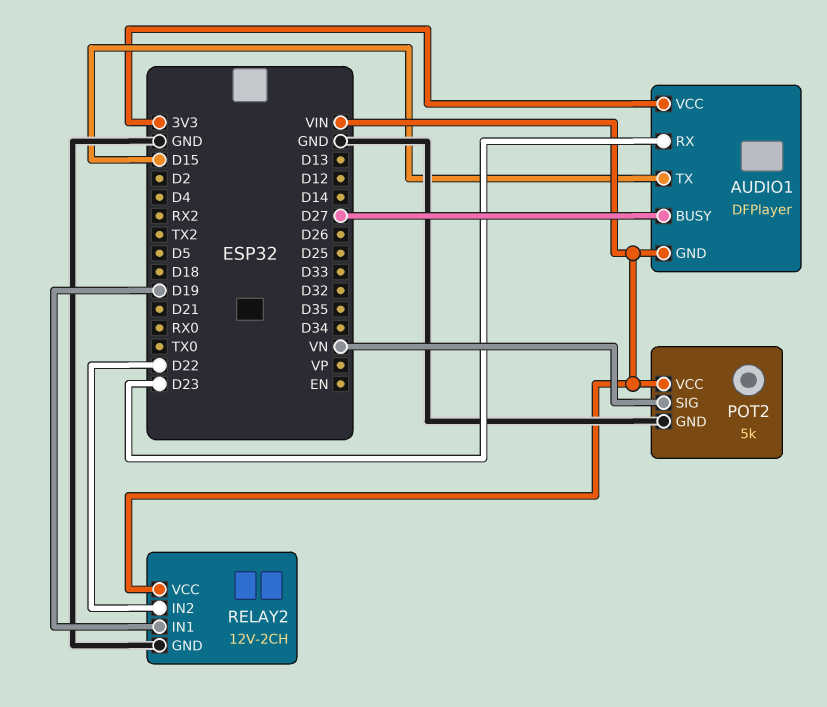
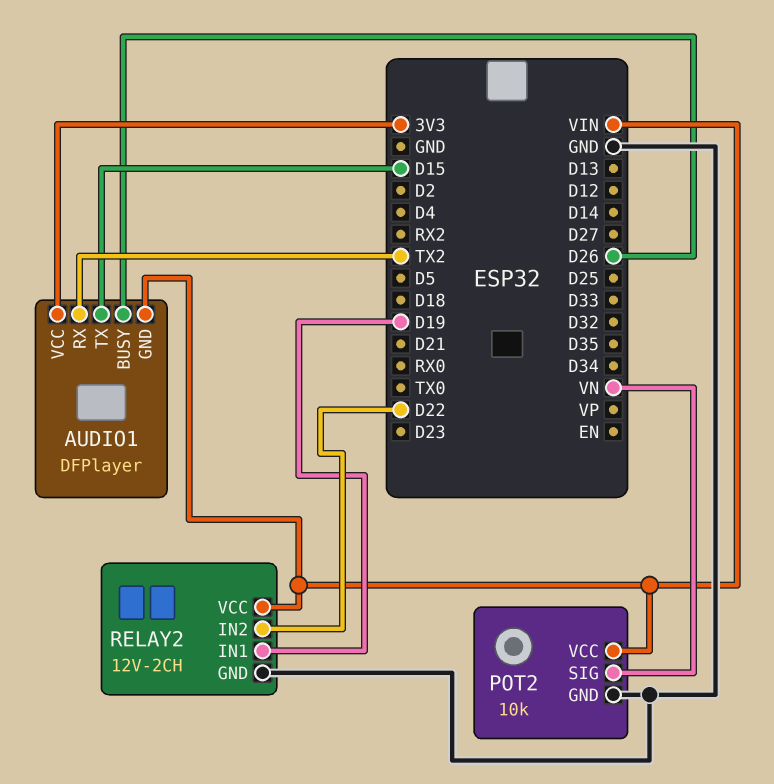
AUDIO1 pin BUSY: D27 -> D26
AUDIO1 pin RX: D23 -> TX2
POT2: 5k -> 10k

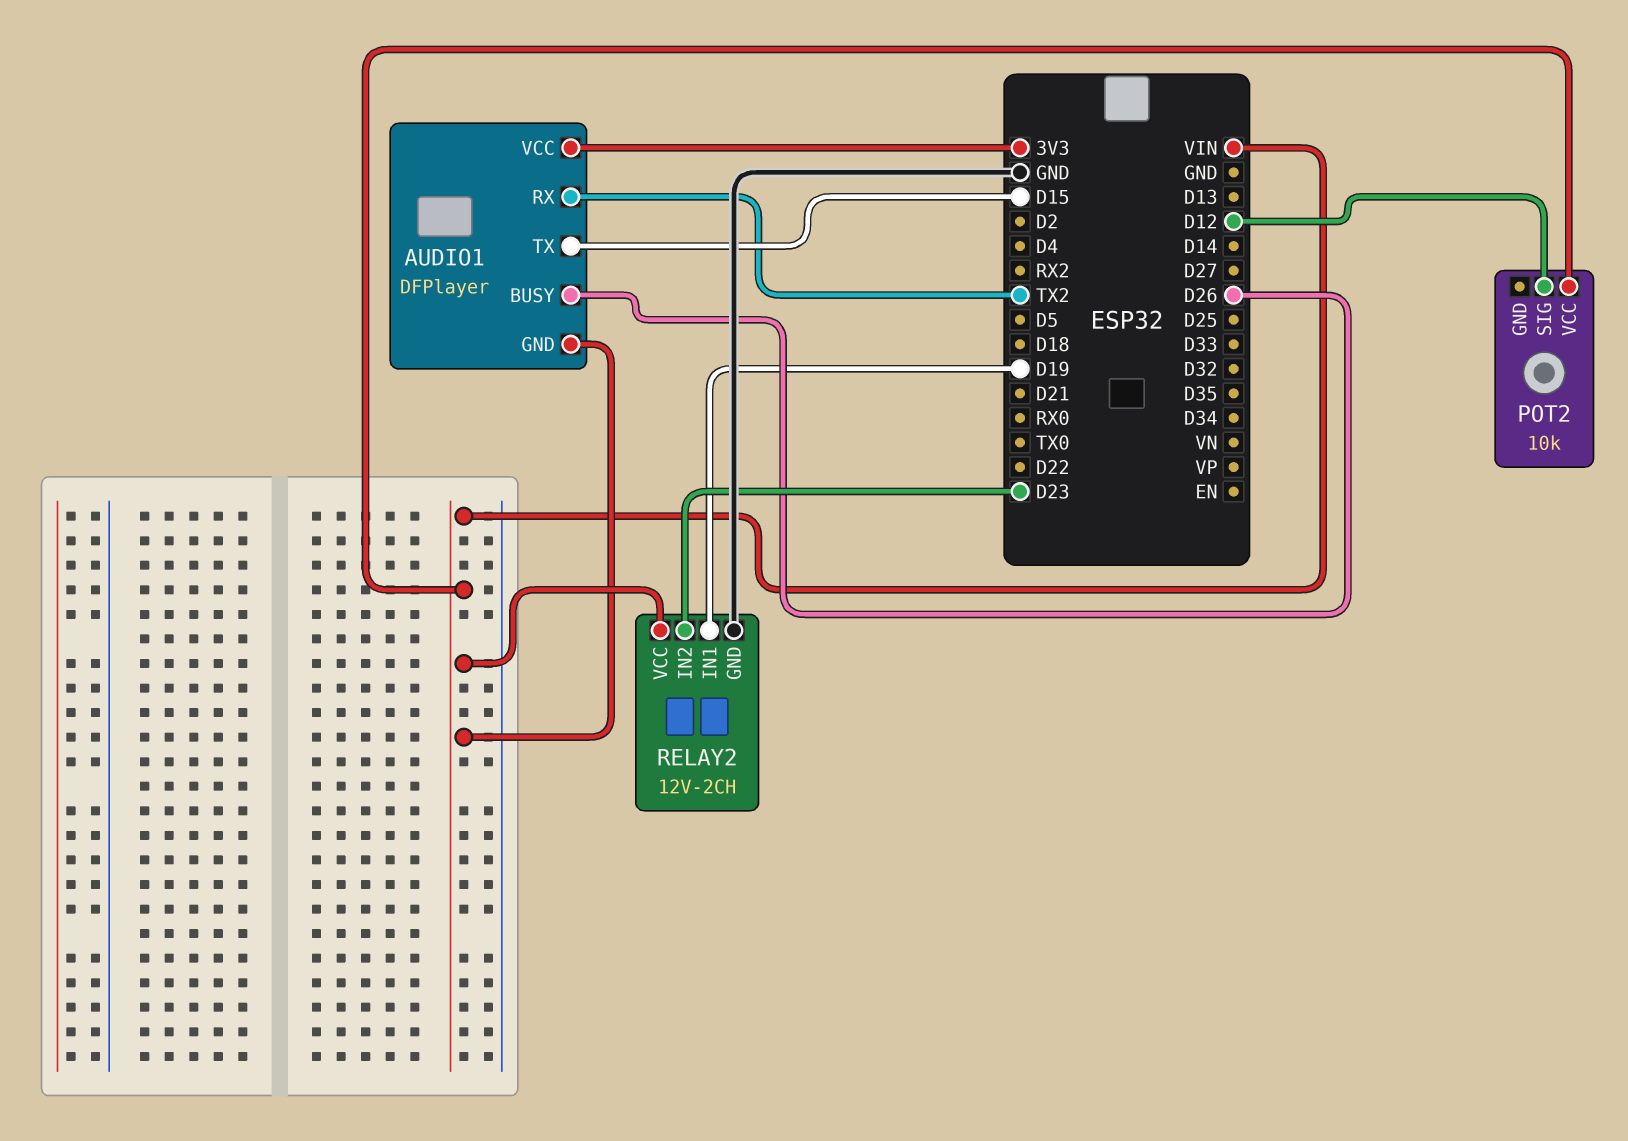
POT2 pin GND: GND -> none
POT2 pin SIG: VN -> D12
RELAY2 pin IN2: D22 -> D23

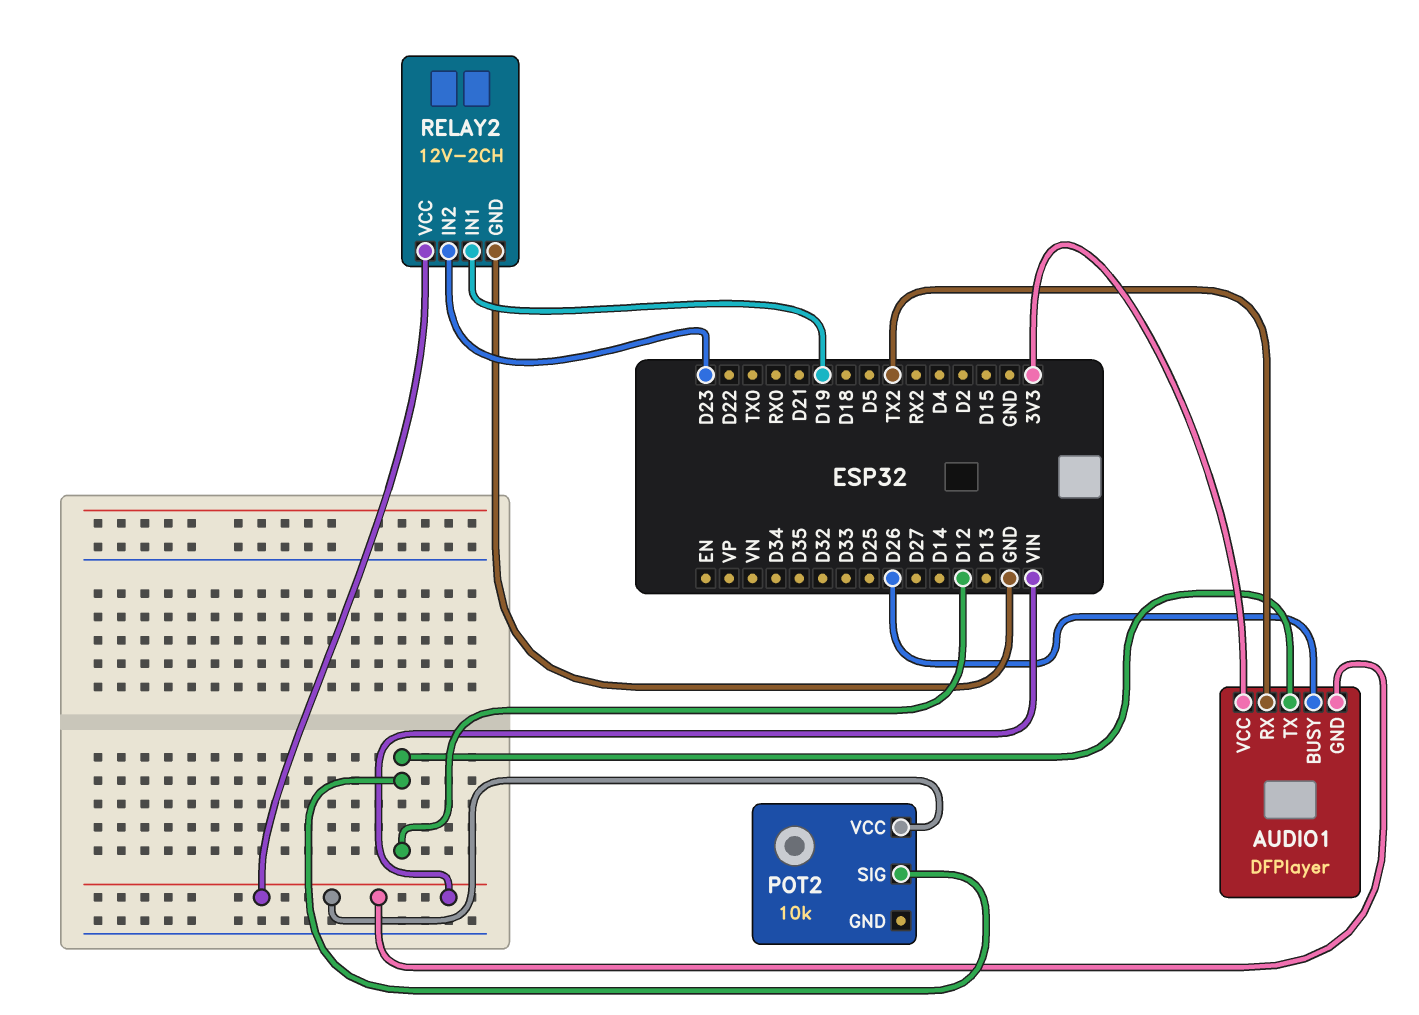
AUDIO1 pin TX: D15 -> D12

